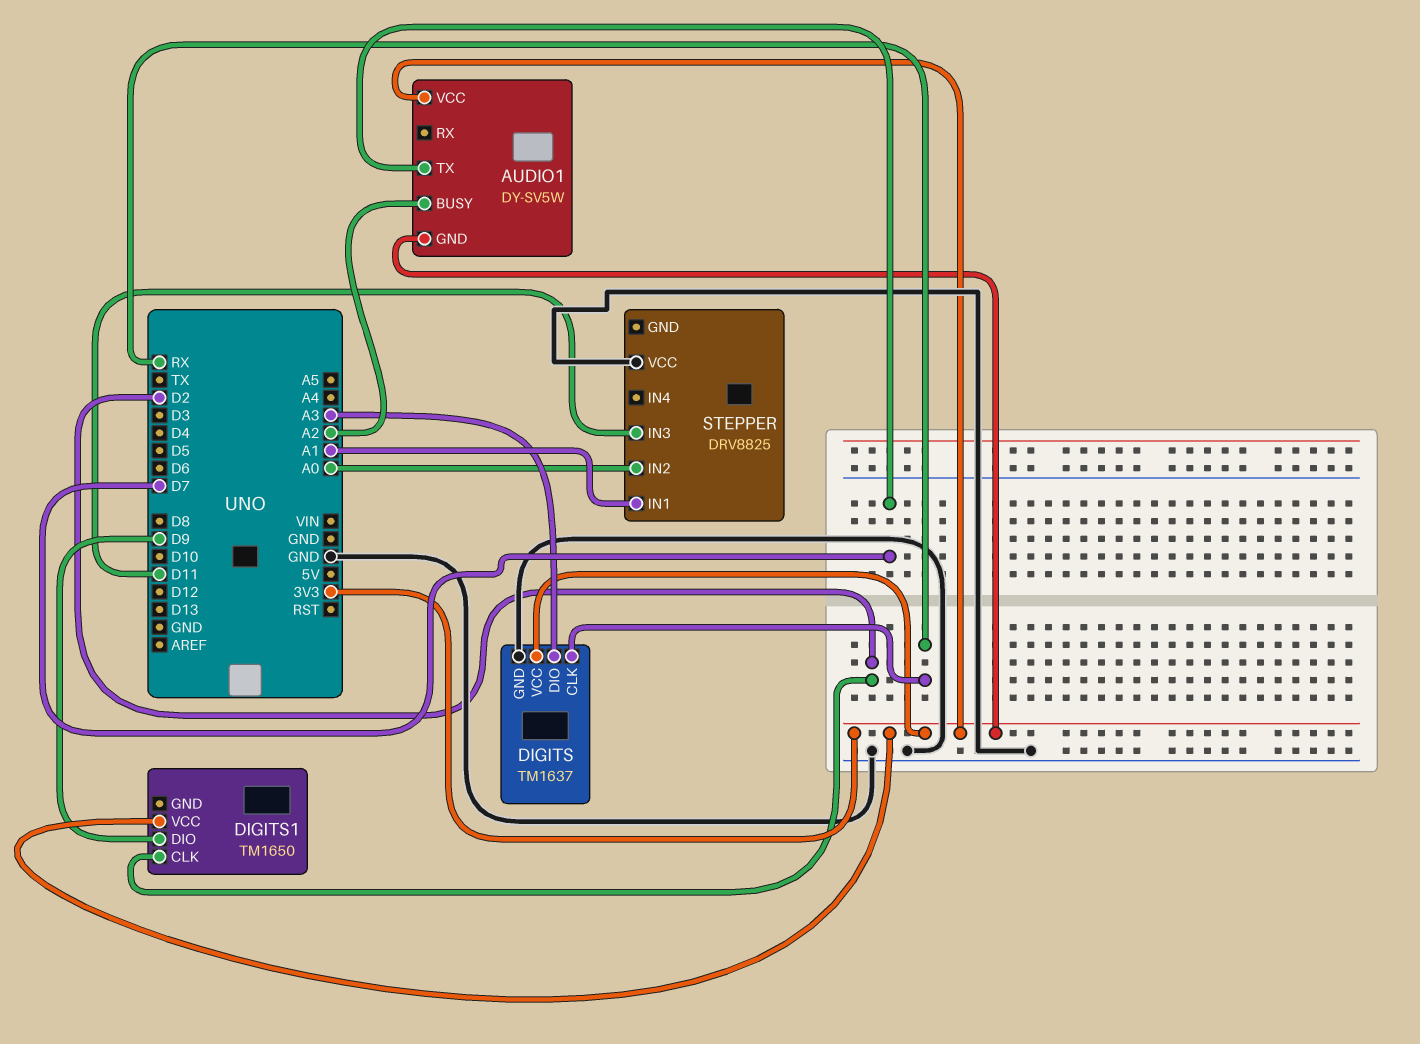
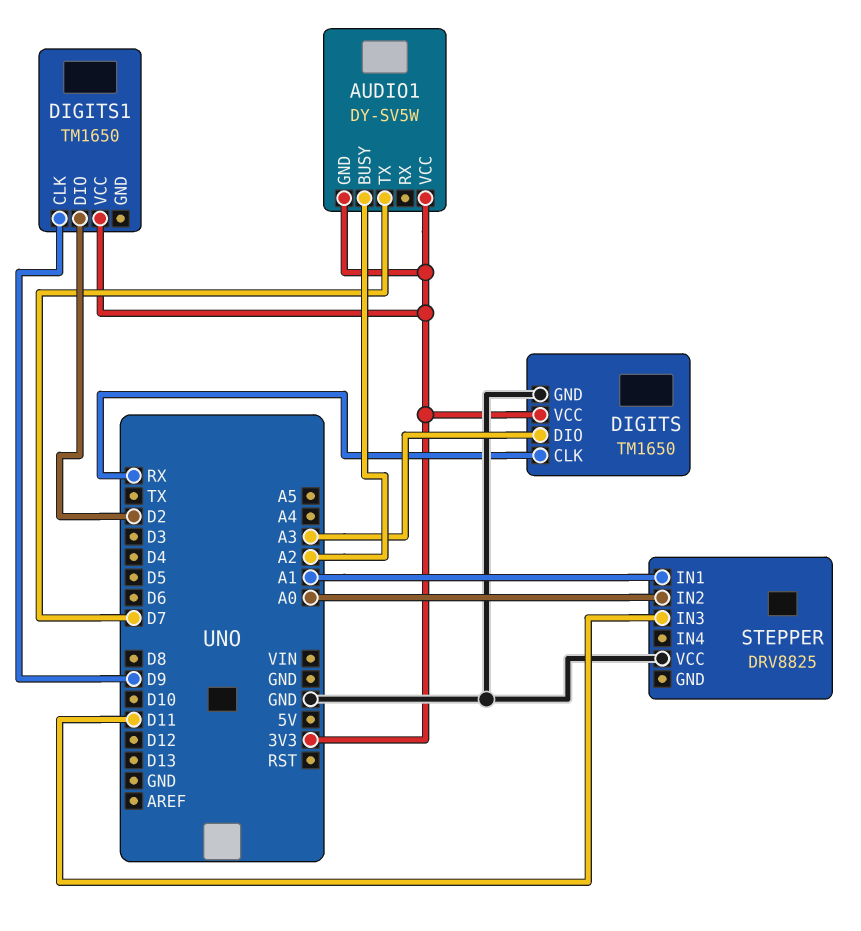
DIGITS: TM1637 -> TM1650
DIGITS1 pin CLK: D2 -> D9
DIGITS1 pin DIO: D9 -> D2

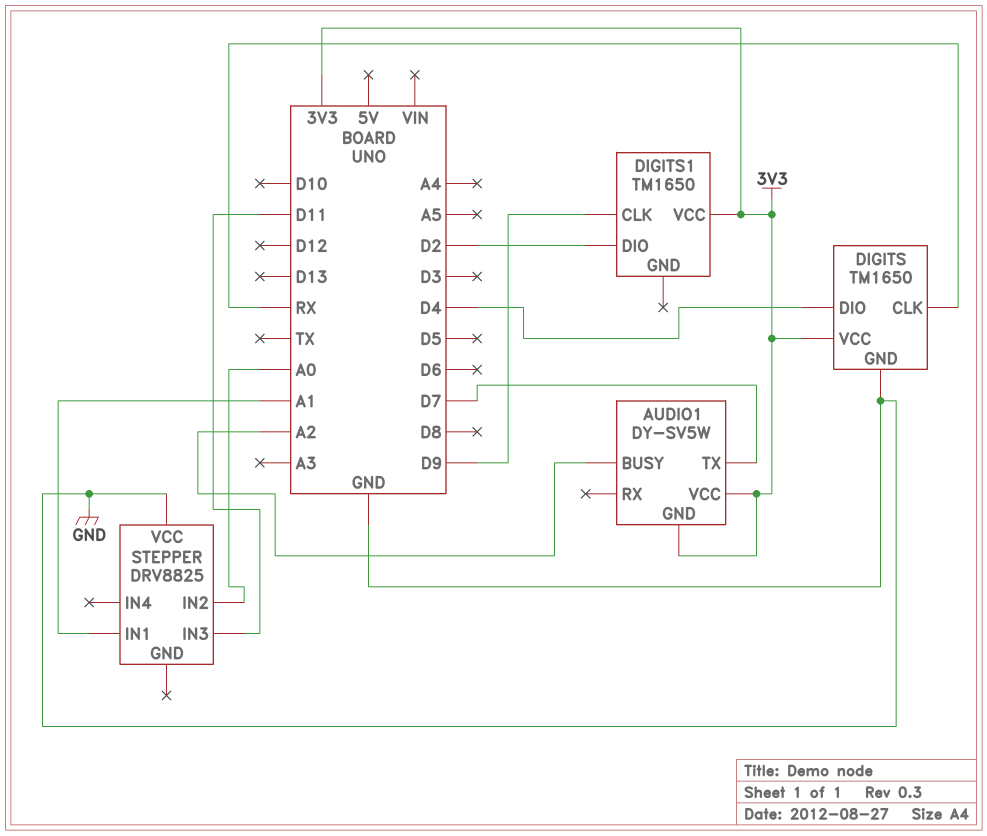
DIGITS pin DIO: A3 -> D4

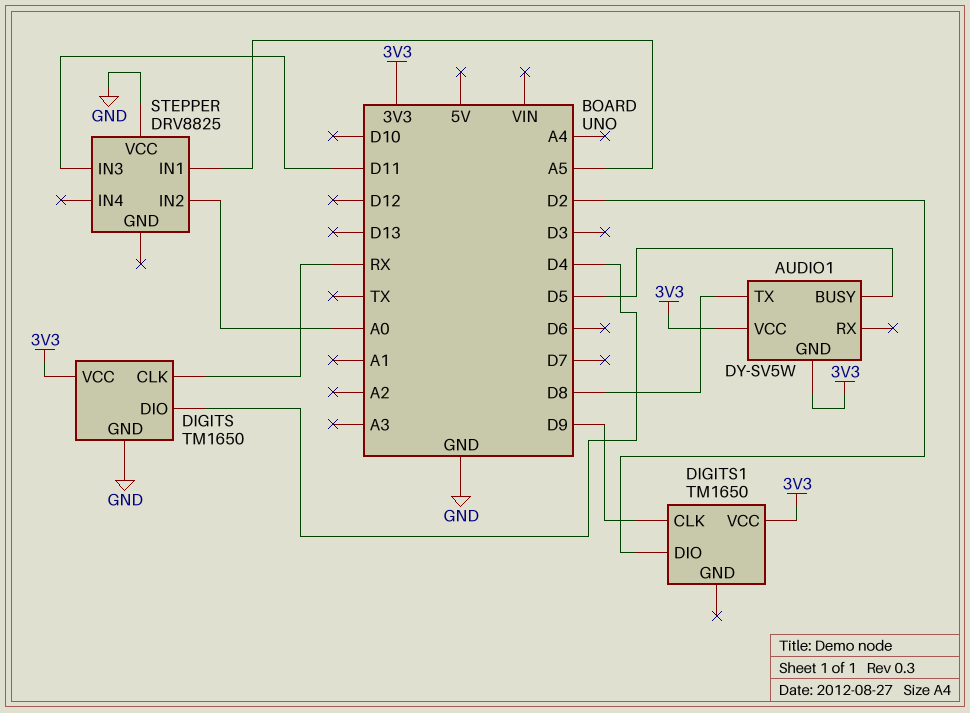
AUDIO1 pin BUSY: A2 -> D5
AUDIO1 pin TX: D7 -> D8
STEPPER pin IN1: A1 -> A5

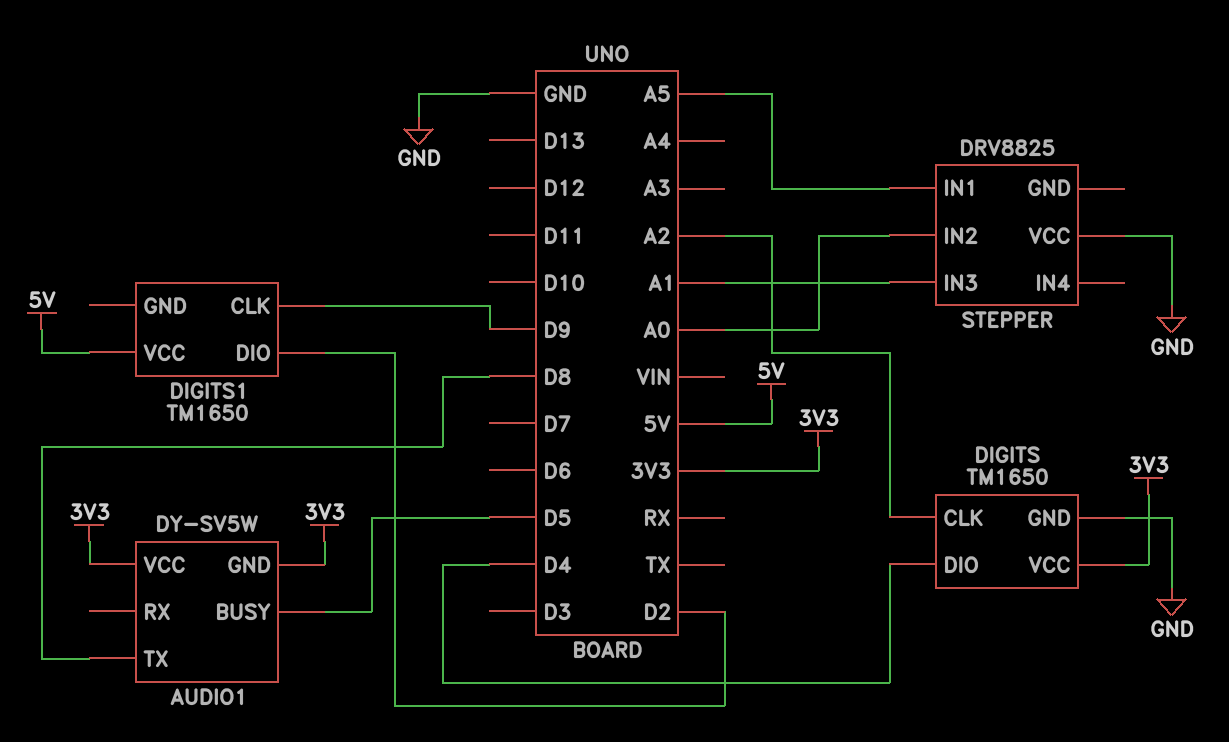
DIGITS pin CLK: RX -> A2
DIGITS1 pin VCC: 3V3 -> 5V
STEPPER pin IN3: D11 -> A1

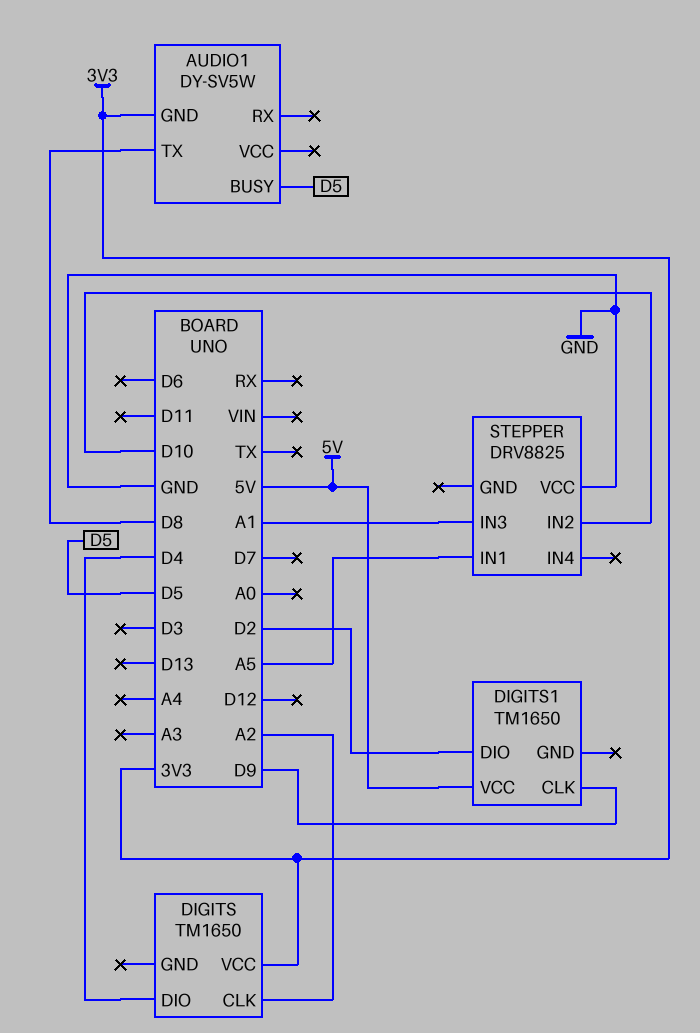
AUDIO1 pin VCC: 3V3 -> none
DIGITS pin GND: GND -> none
STEPPER pin IN2: A0 -> D10

